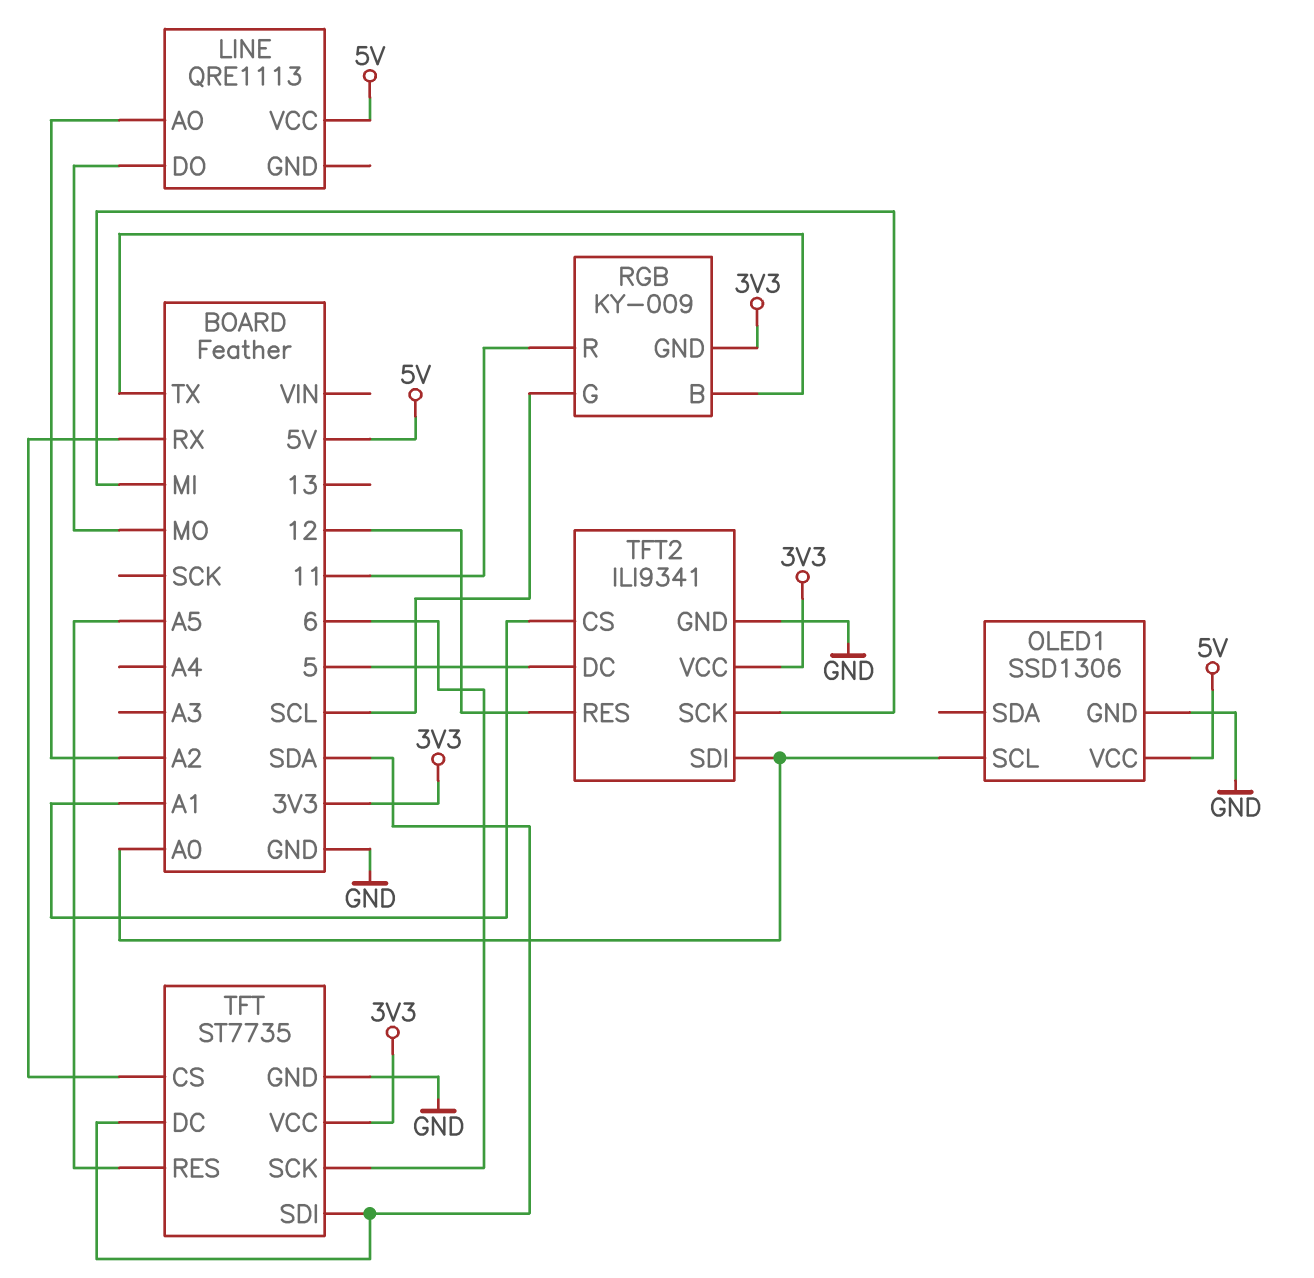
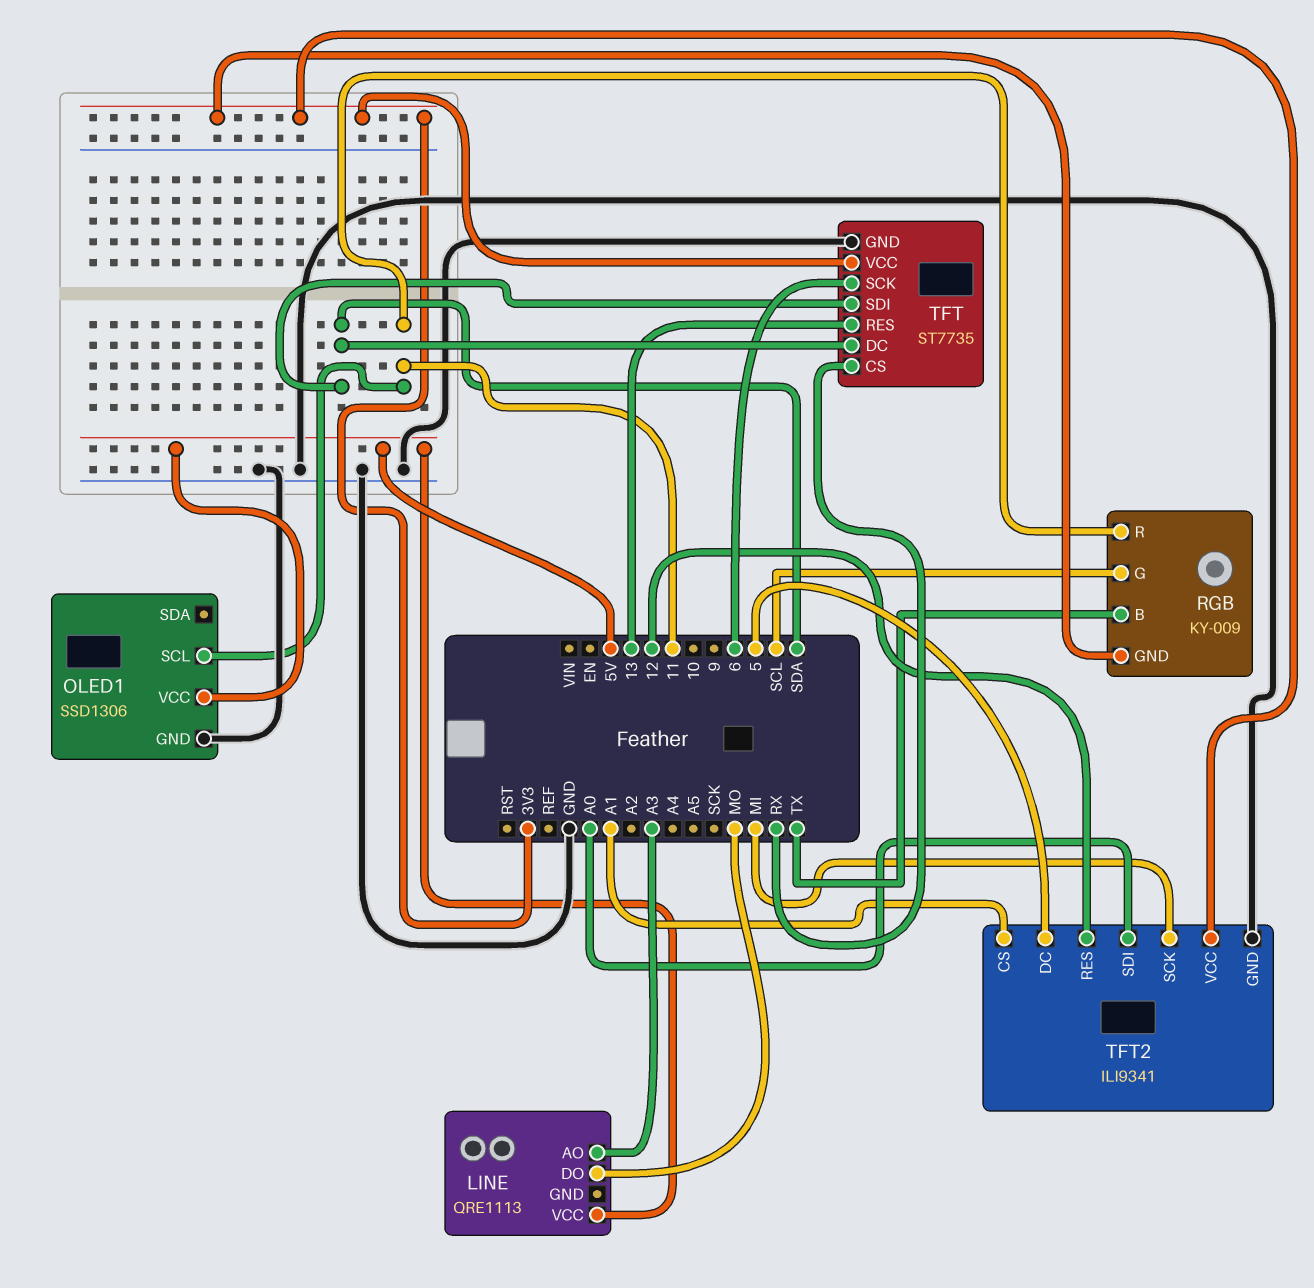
LINE pin AO: A2 -> A3
OLED1 pin SCL: A0 -> 11
TFT pin RES: A5 -> 13

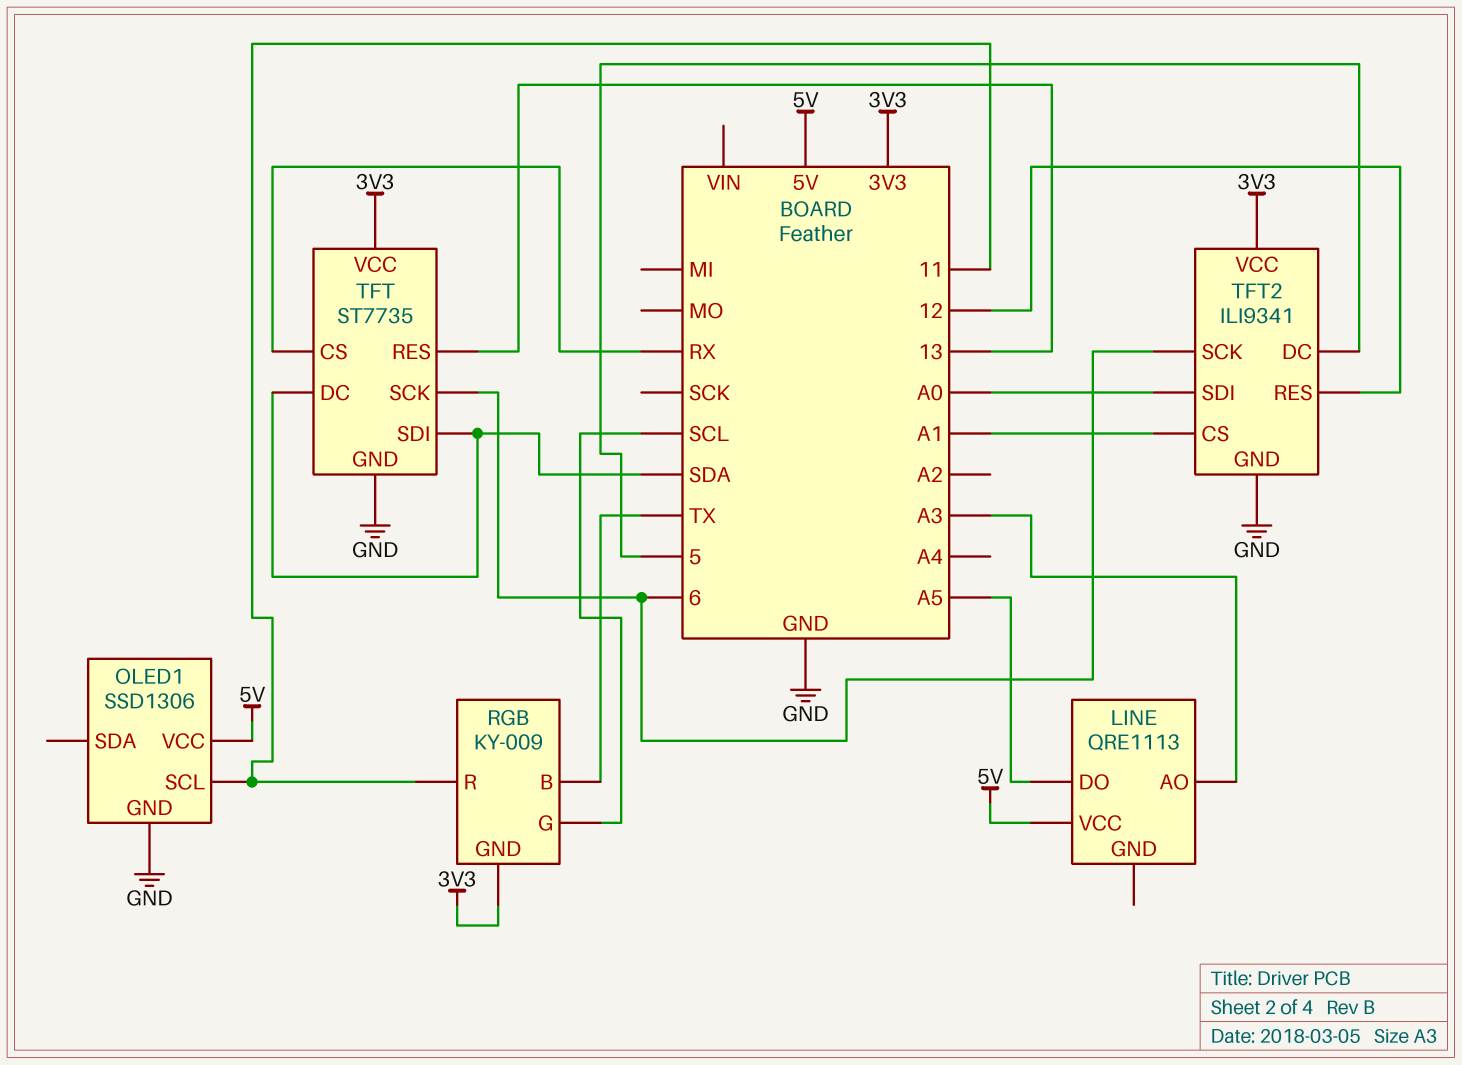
LINE pin DO: MO -> A5
TFT2 pin SCK: MI -> 6

